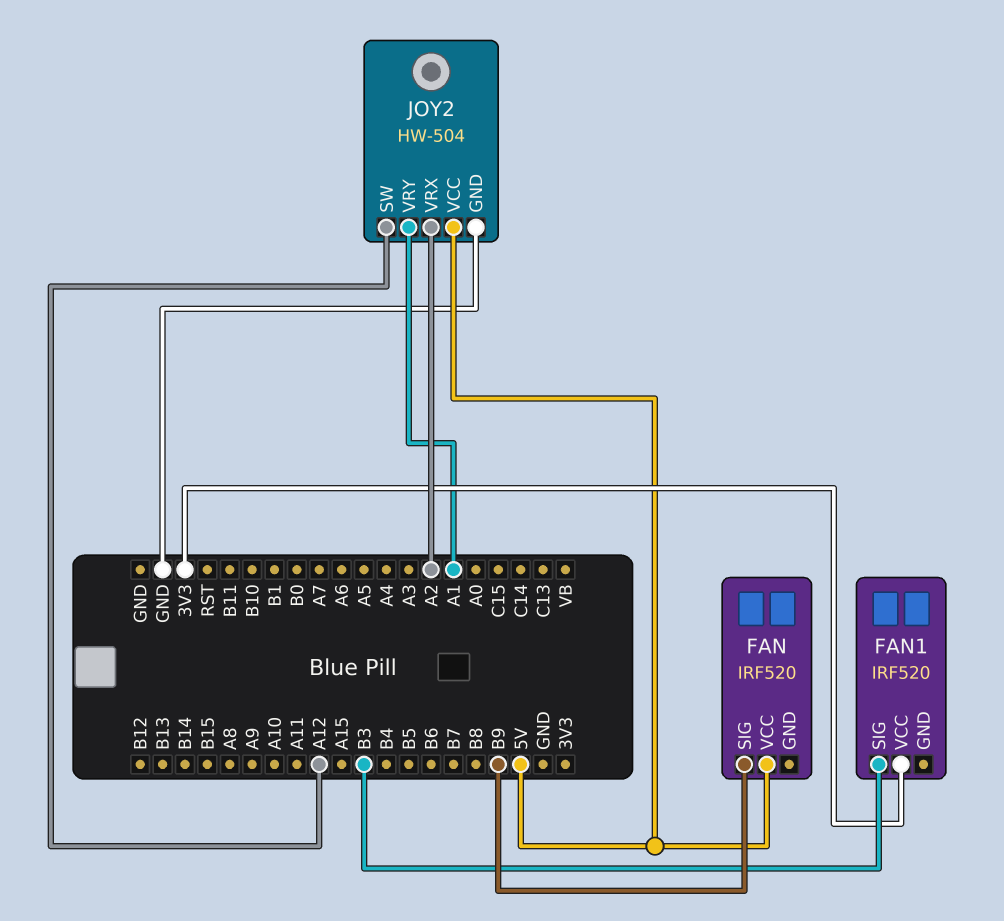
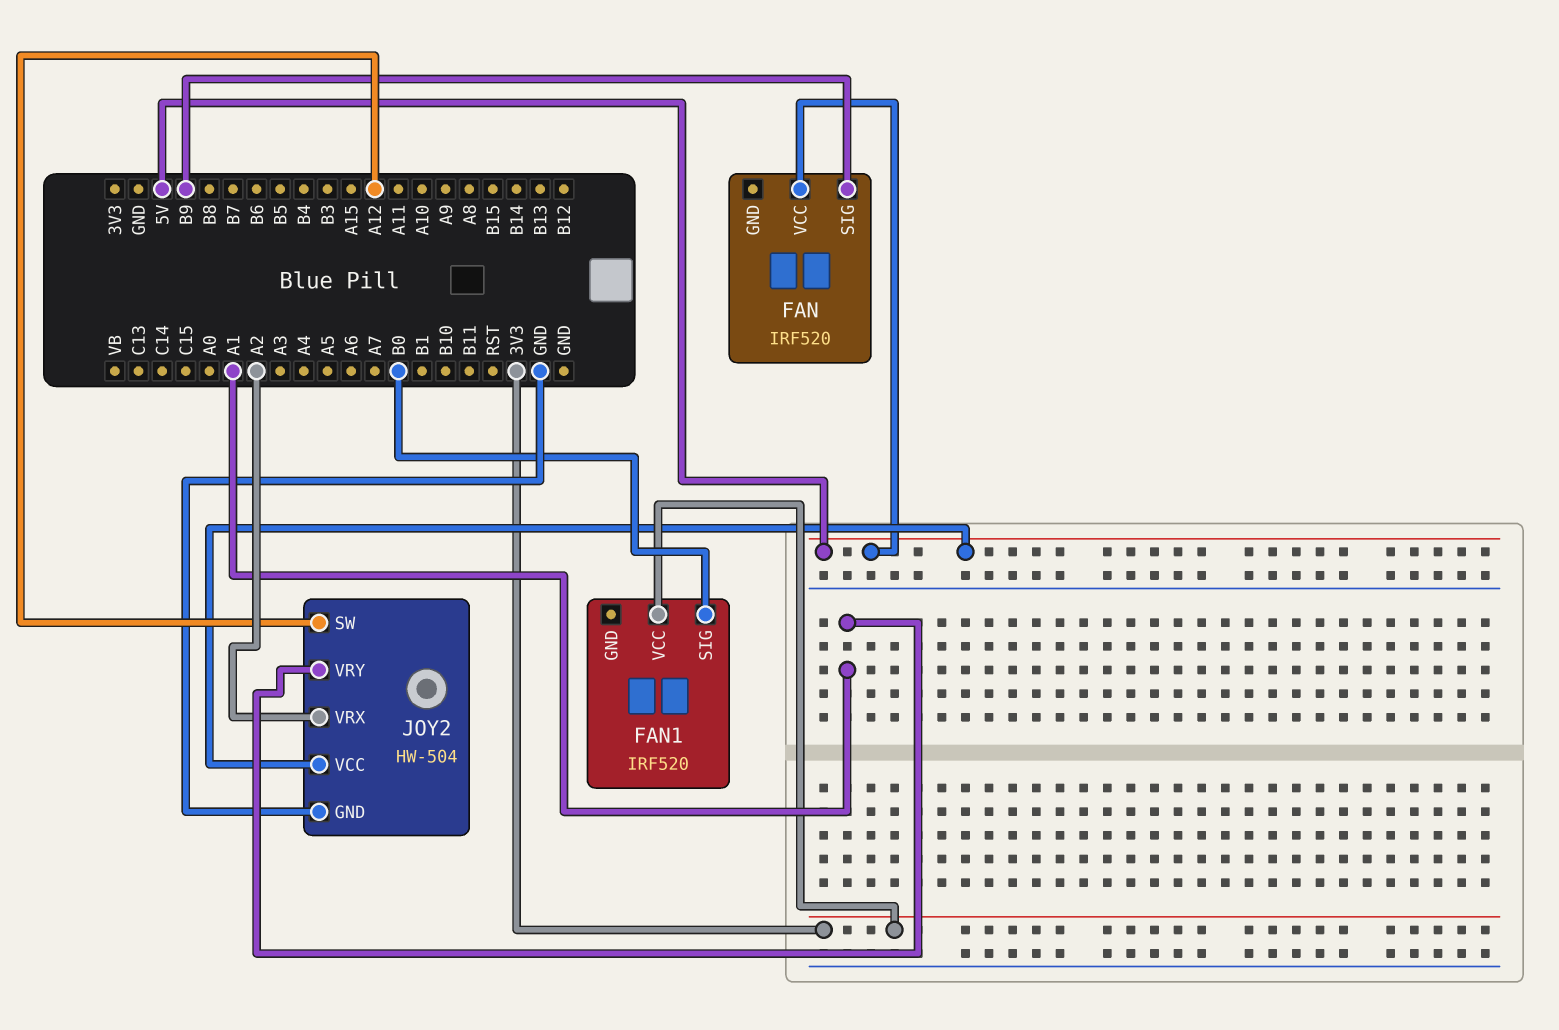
FAN1 pin SIG: B3 -> B0

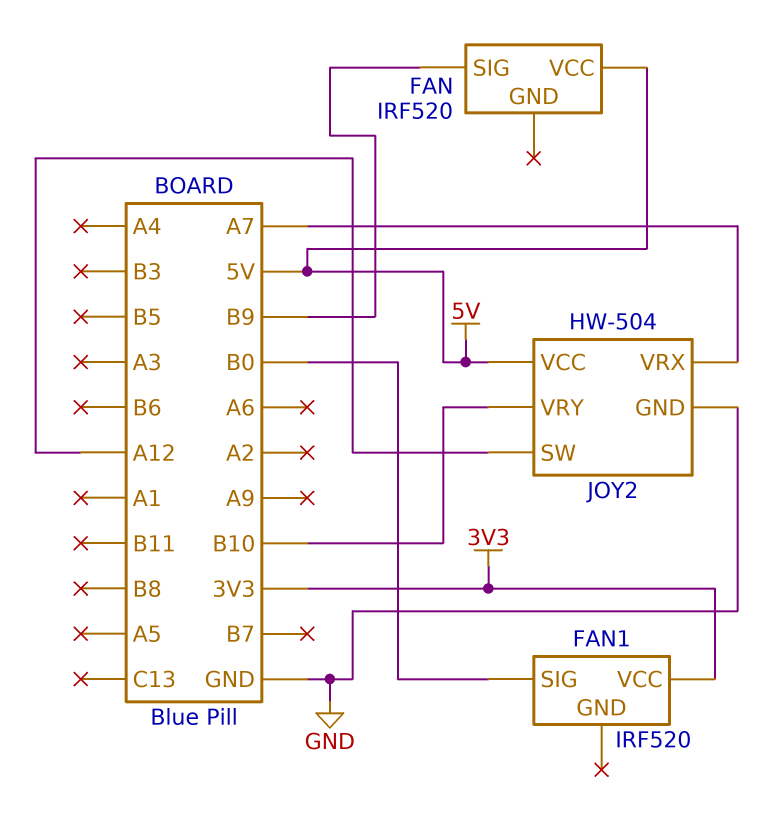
JOY2 pin VRX: A2 -> A7
JOY2 pin VRY: A1 -> B10

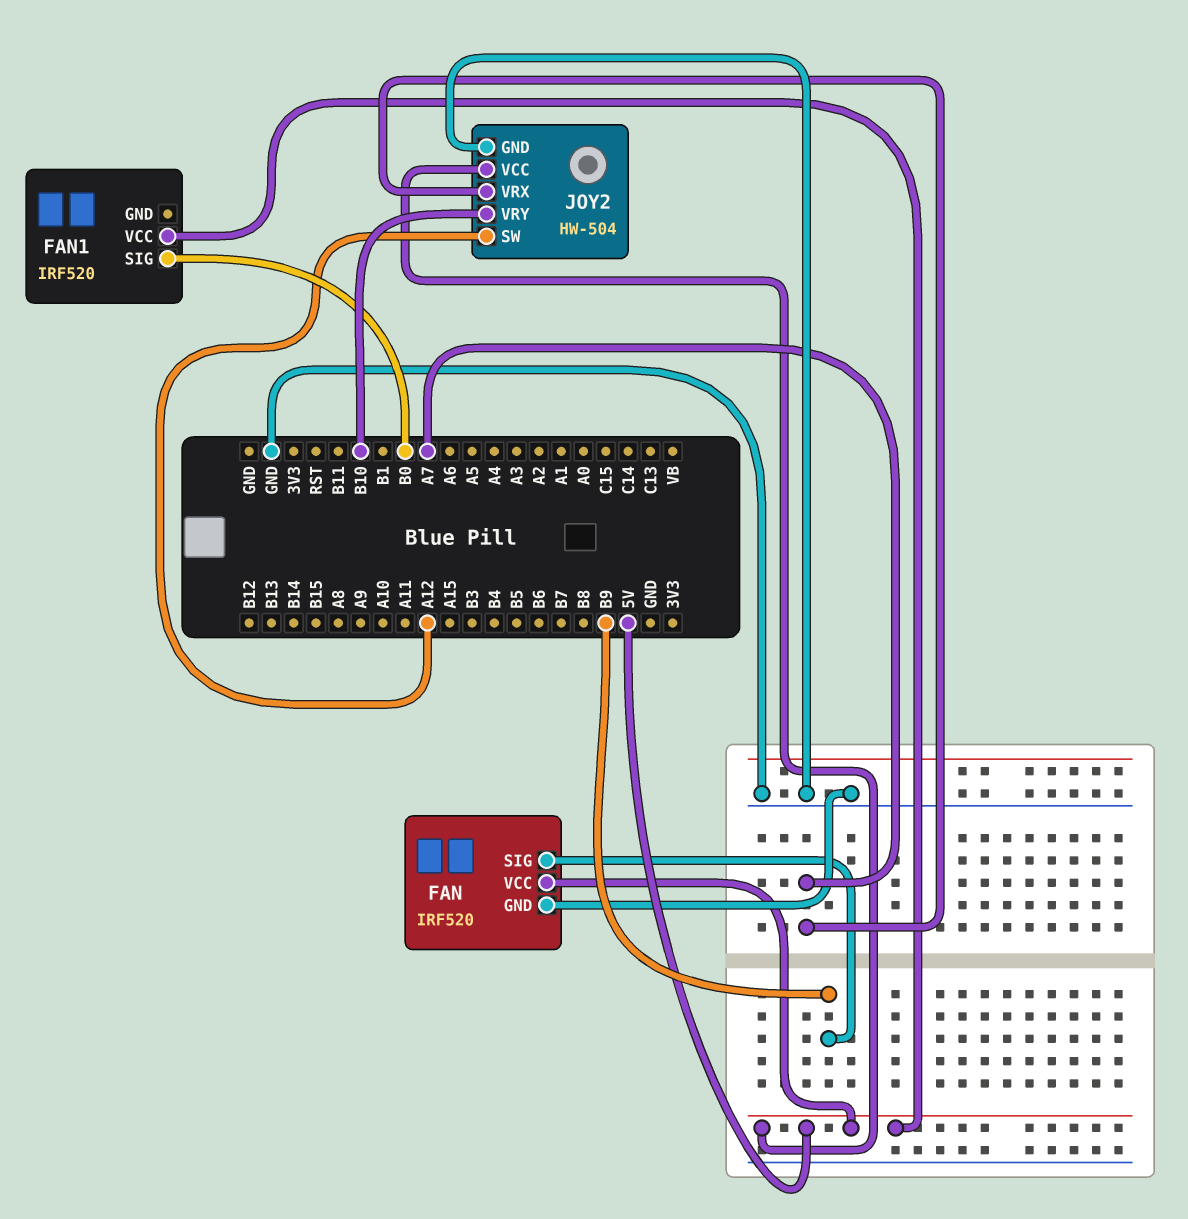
FAN pin GND: none -> GND
FAN1 pin VCC: 3V3 -> 5V

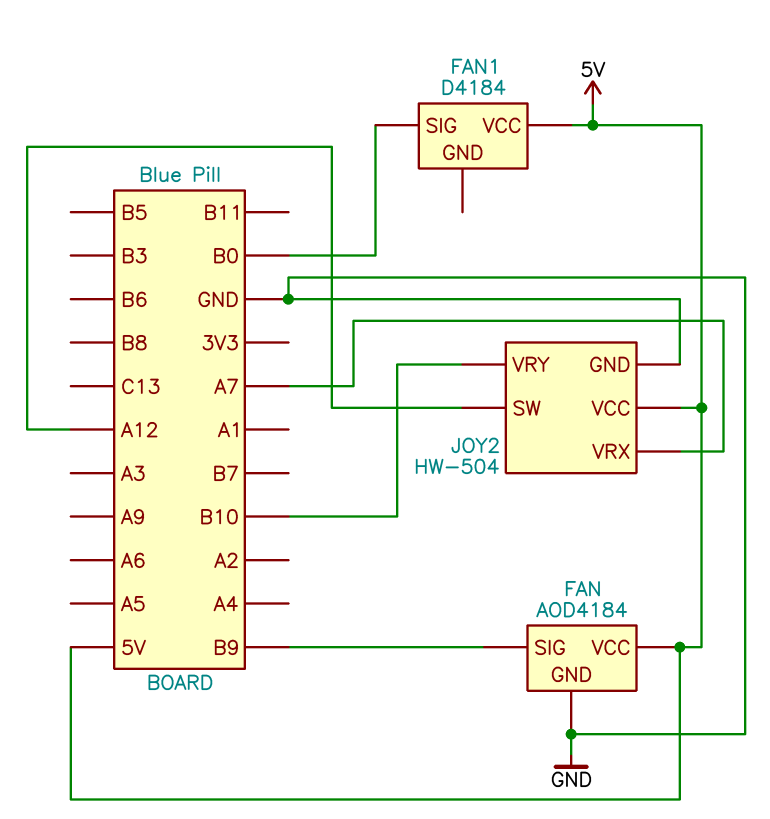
FAN: IRF520 -> AOD4184
FAN1: IRF520 -> D4184

